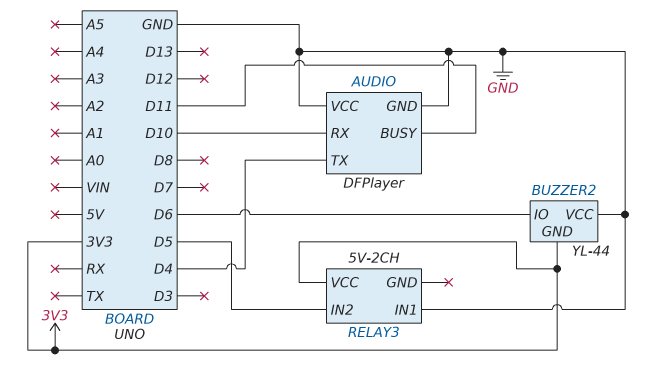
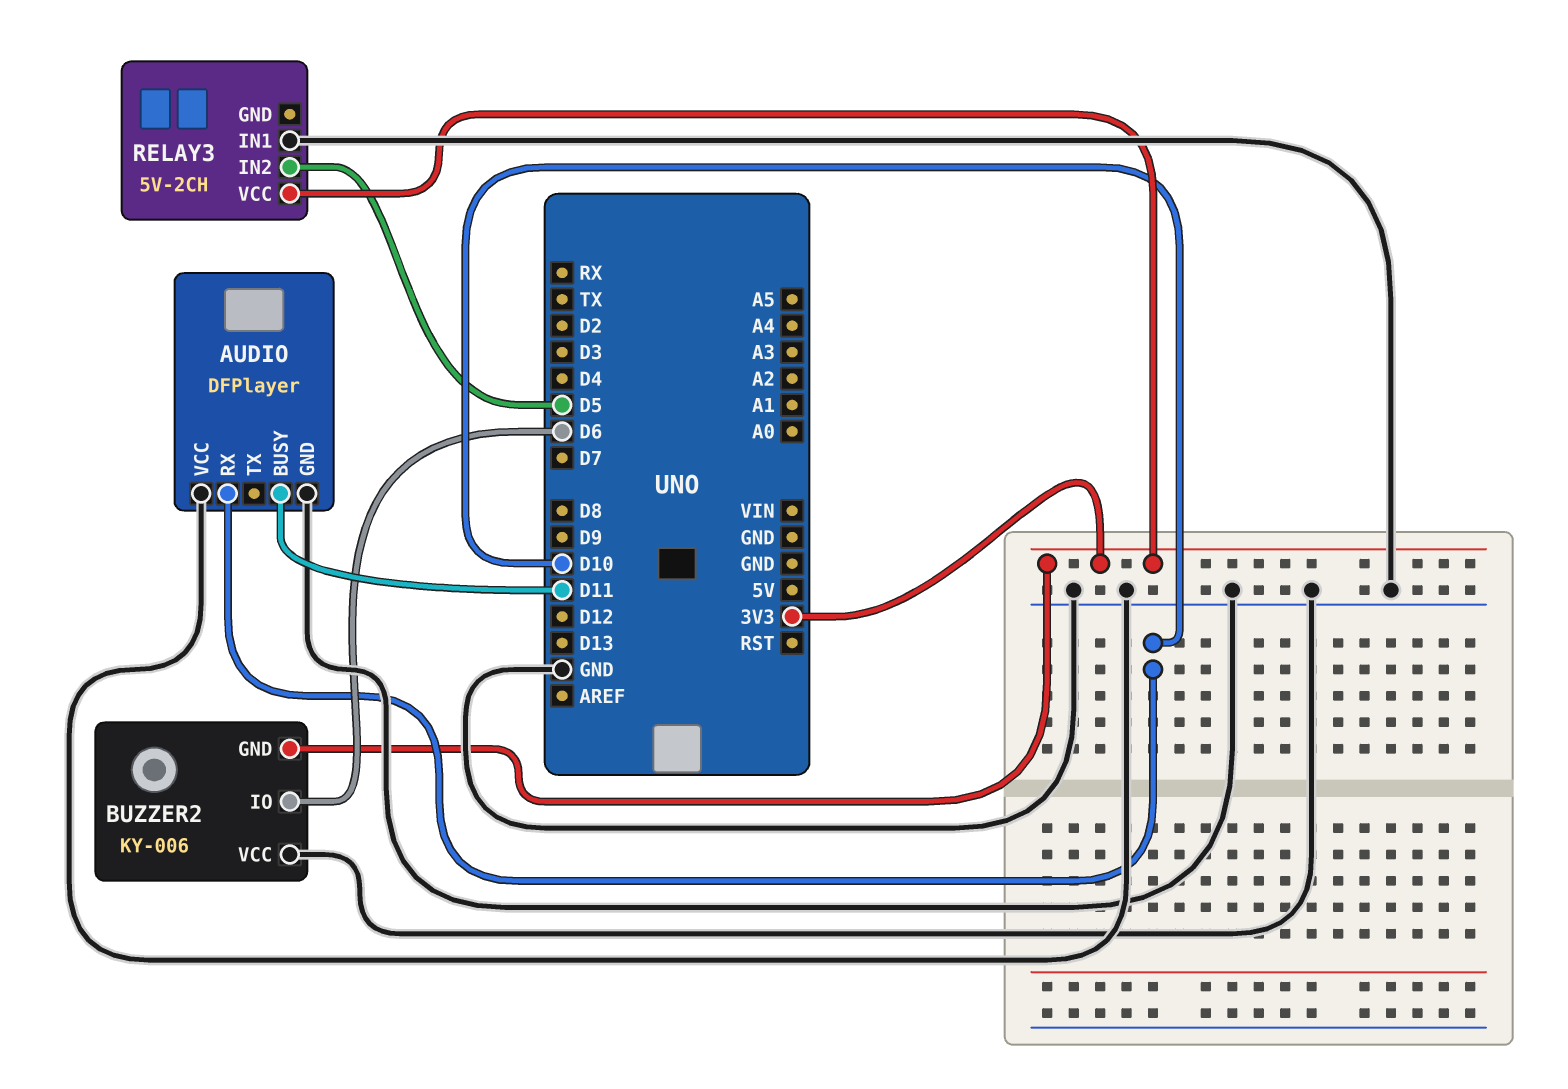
AUDIO pin TX: D4 -> none
BUZZER2: YL-44 -> KY-006

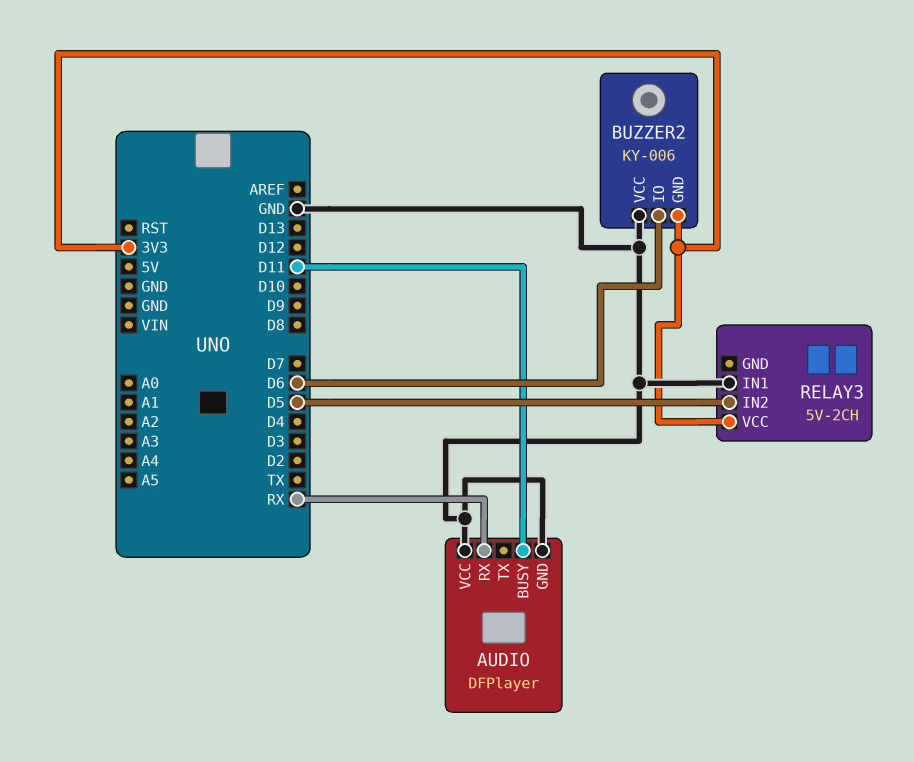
AUDIO pin RX: D10 -> RX

